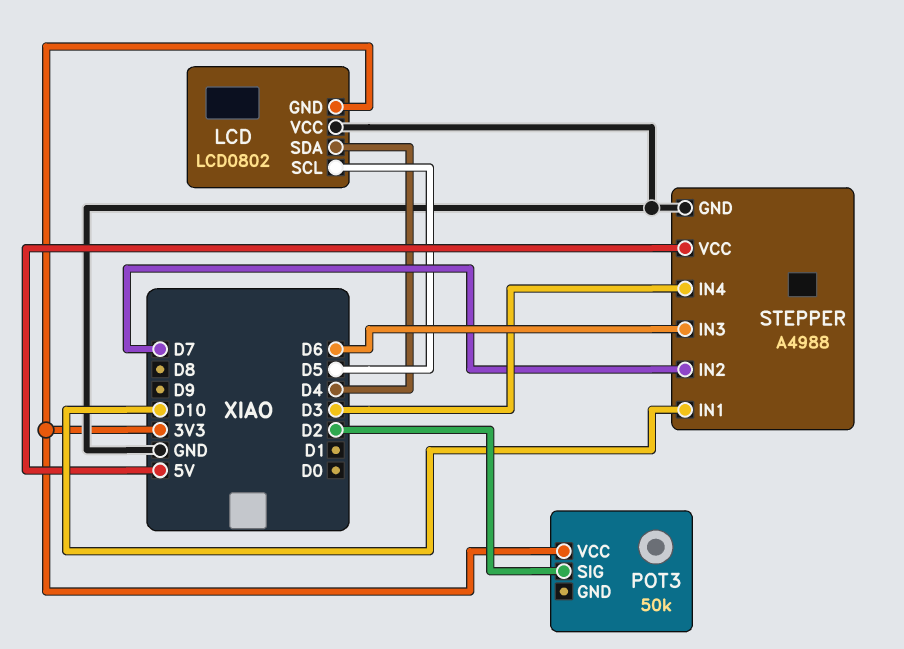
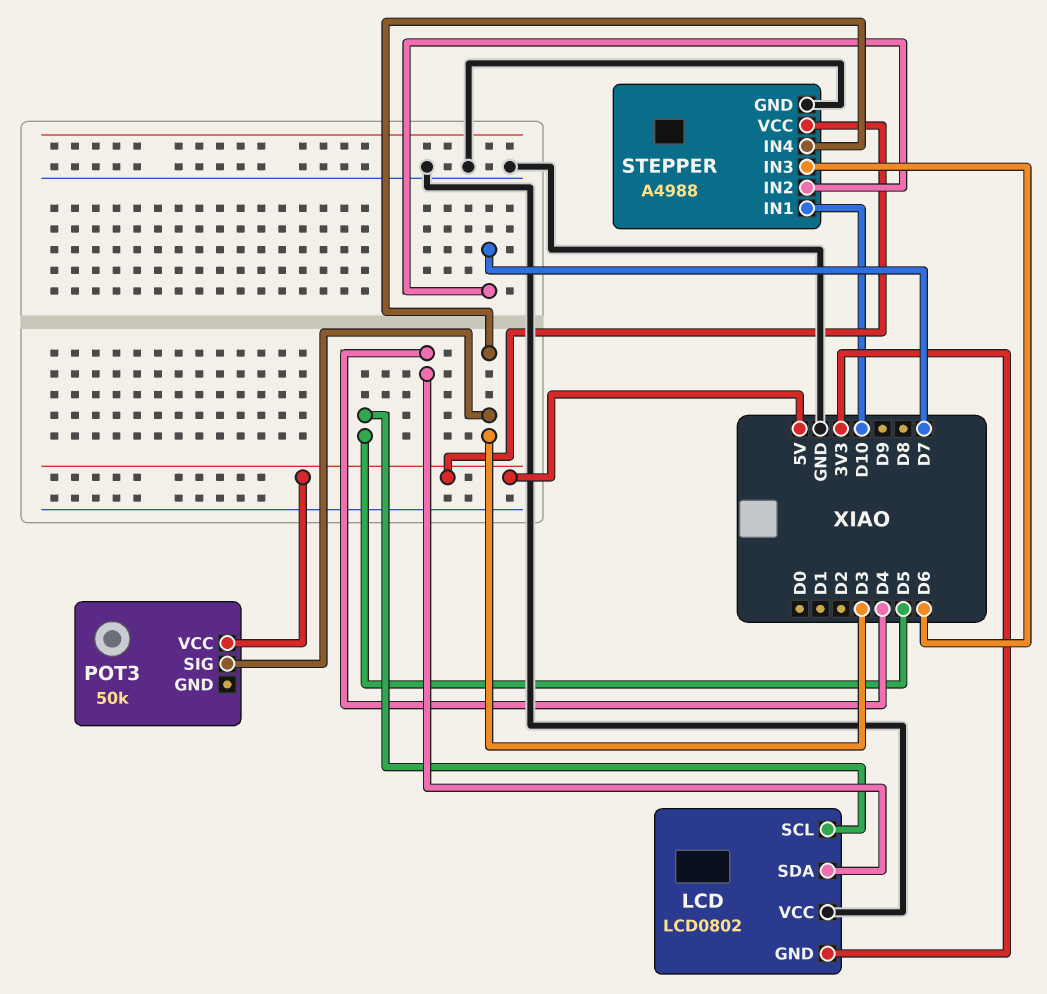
POT3 pin SIG: D2 -> D3
POT3 pin VCC: 3V3 -> 5V

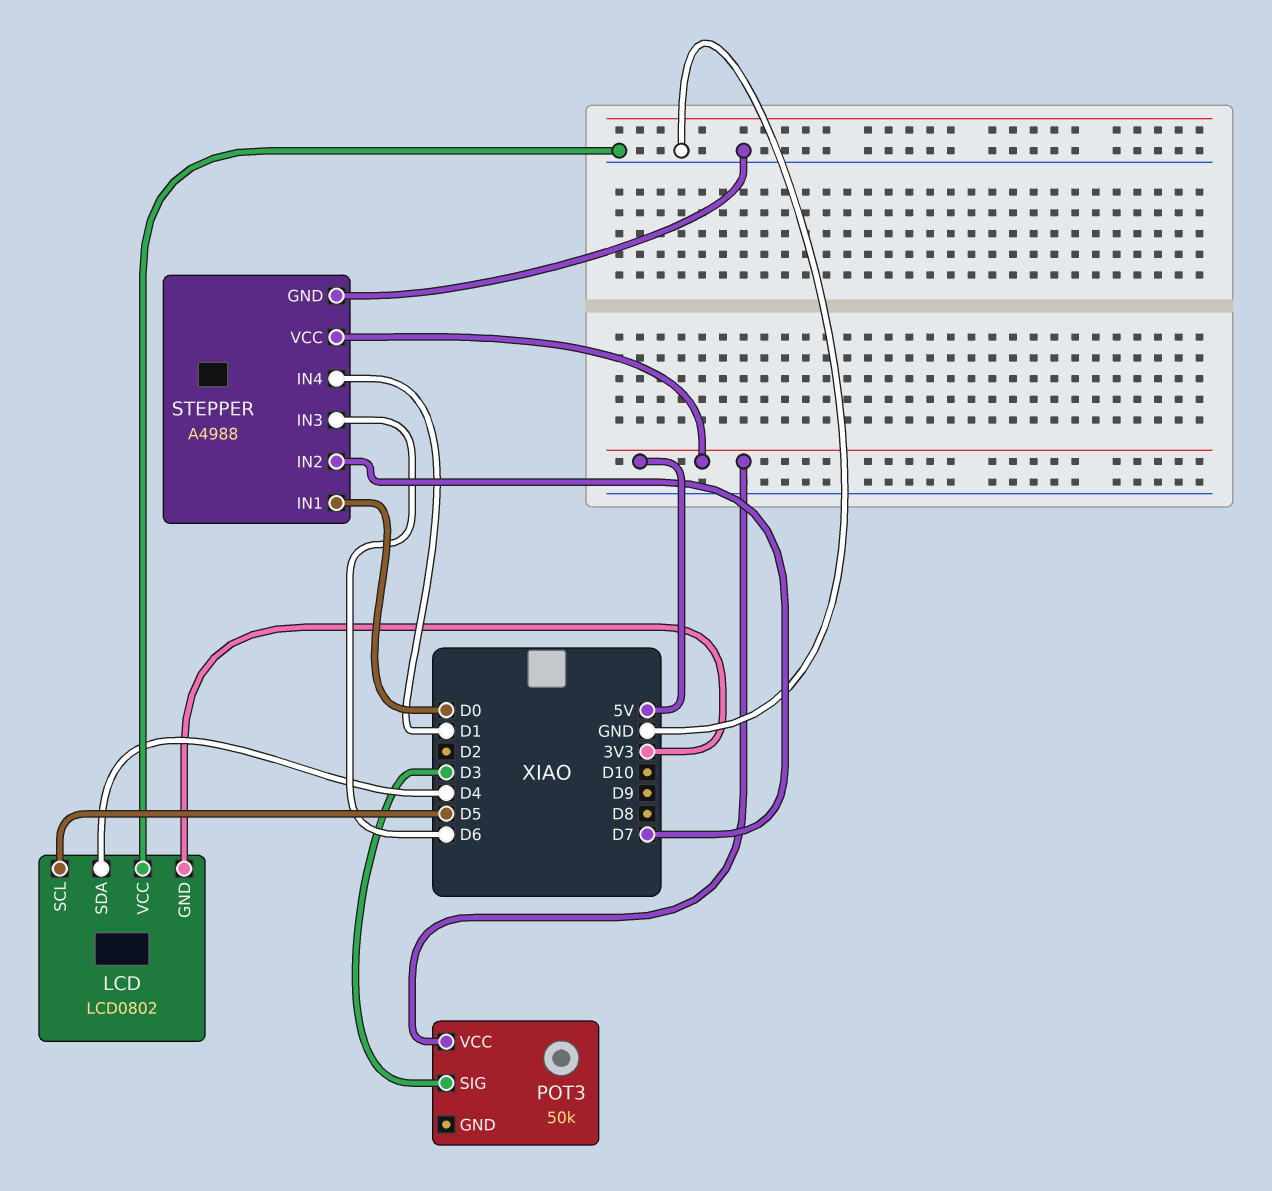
STEPPER pin IN1: D10 -> D0
STEPPER pin IN4: D3 -> D1

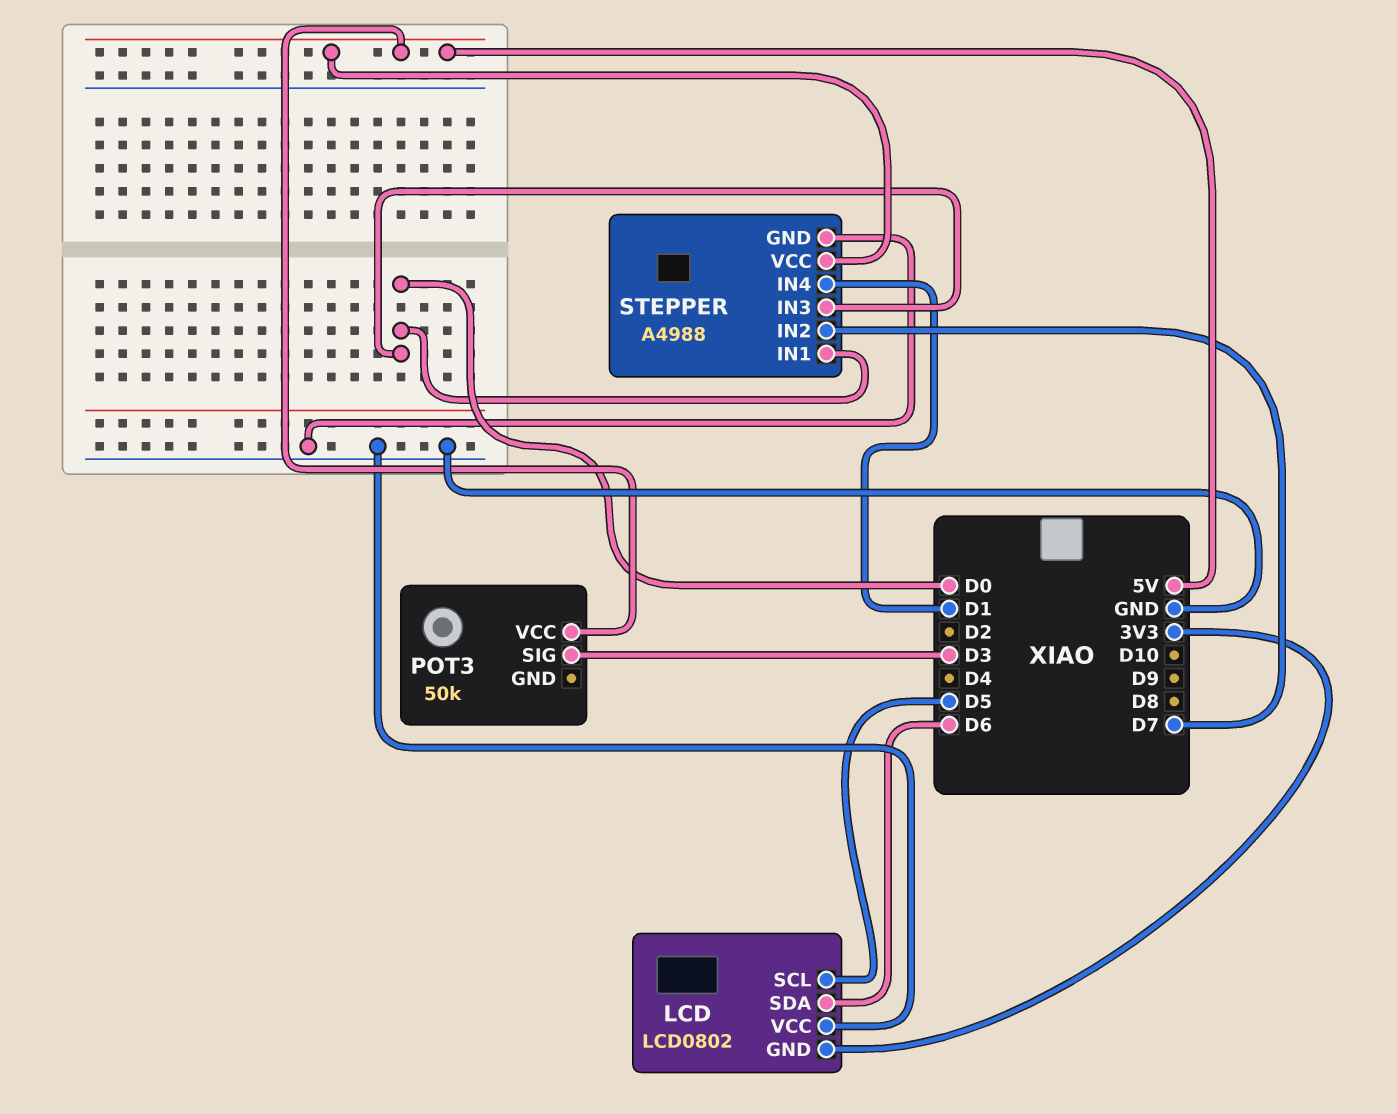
LCD pin SDA: D4 -> D6
STEPPER pin IN3: D6 -> D0

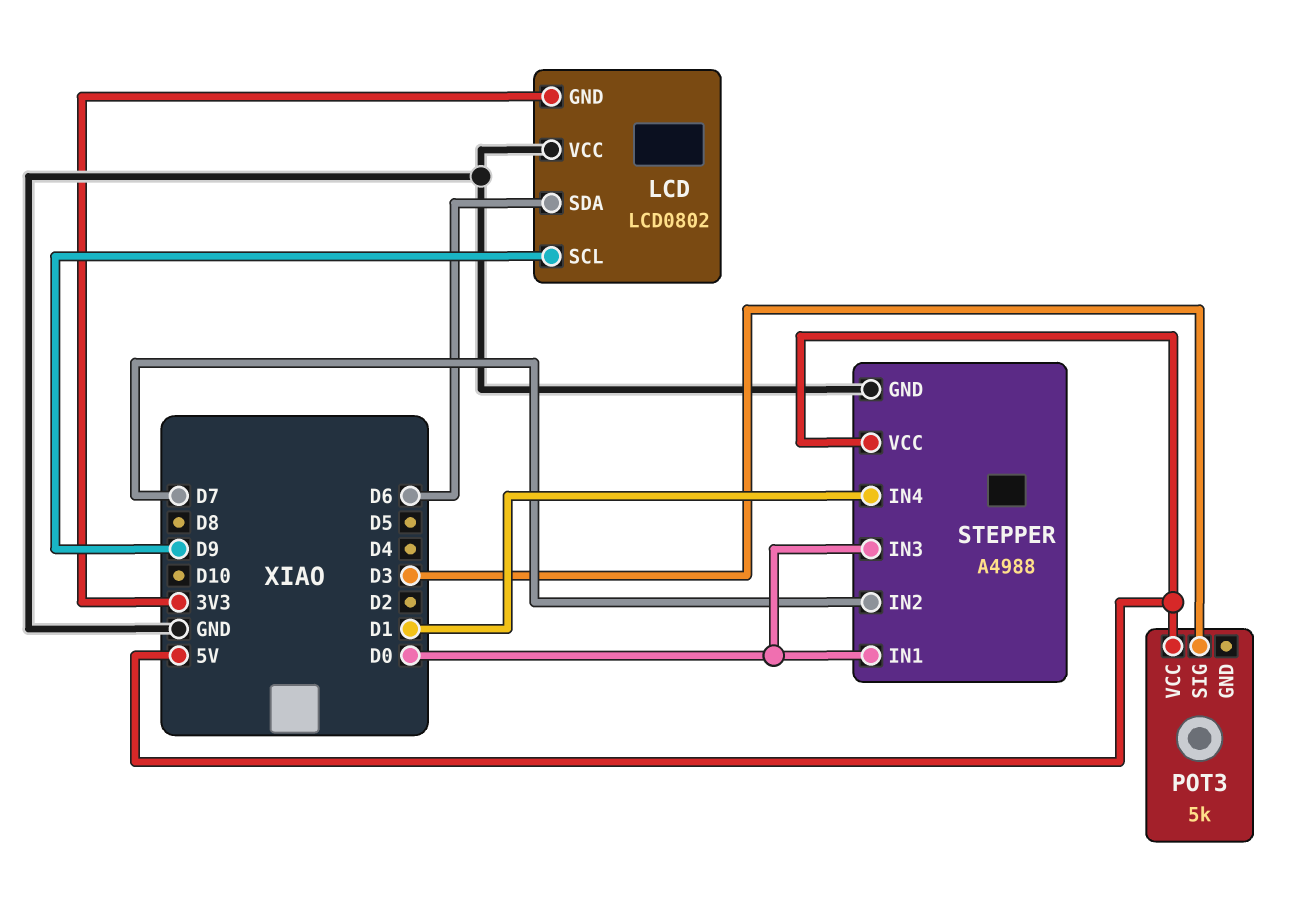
LCD pin SCL: D5 -> D9
POT3: 50k -> 5k

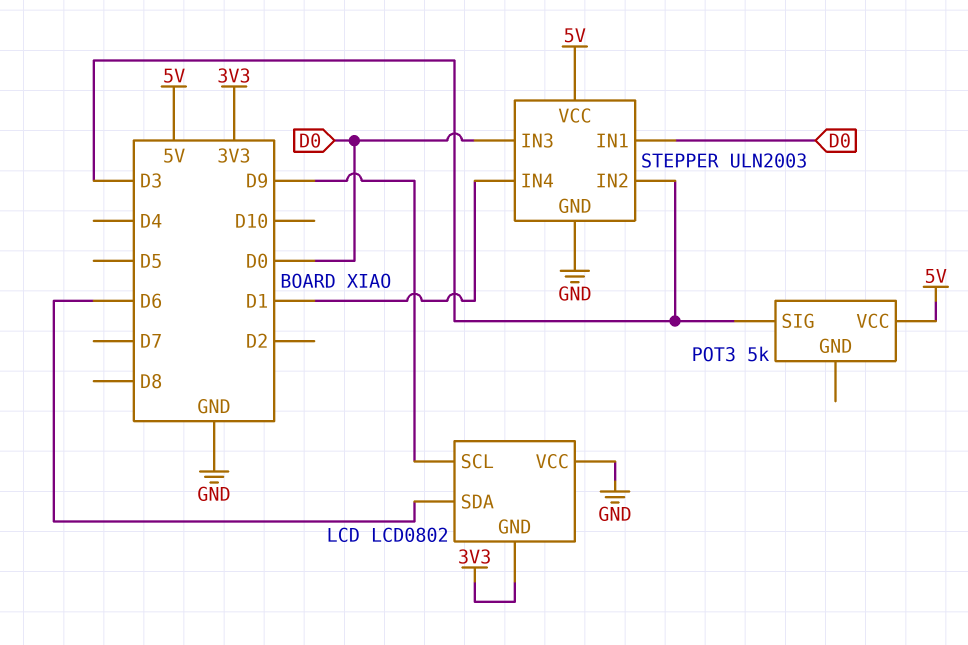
STEPPER: A4988 -> ULN2003
STEPPER pin IN2: D7 -> D3

